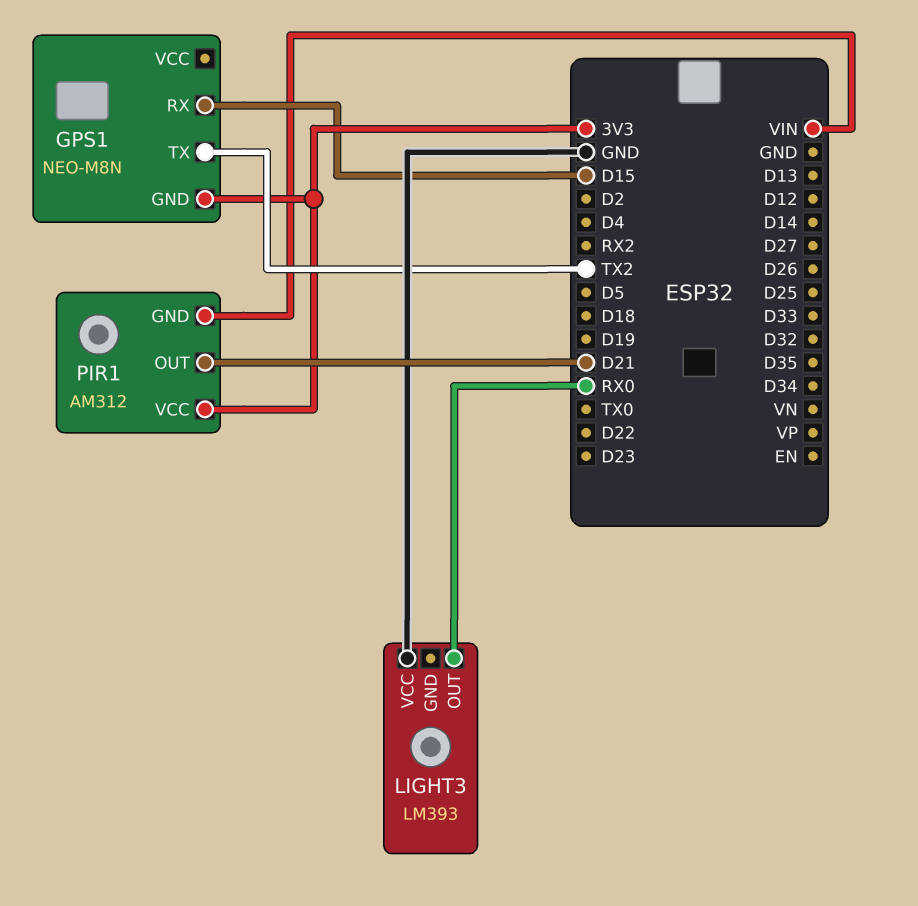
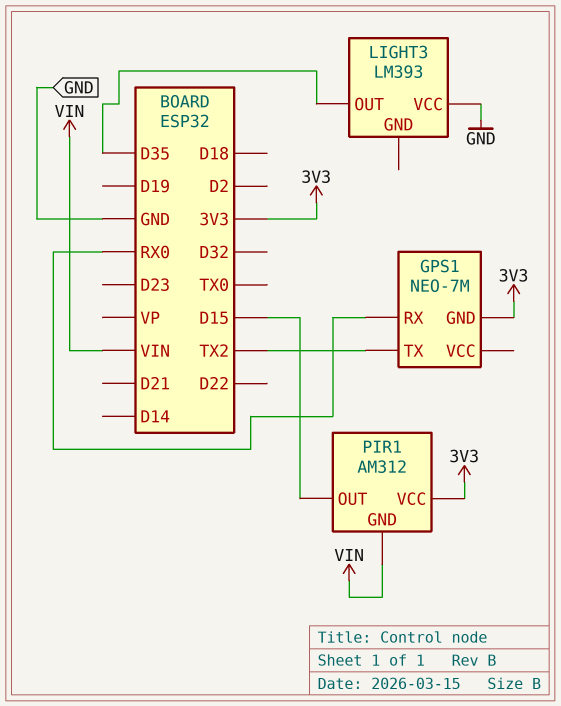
GPS1: NEO-M8N -> NEO-7M
GPS1 pin RX: D15 -> RX0
LIGHT3 pin OUT: RX0 -> D35
PIR1 pin OUT: D21 -> D15

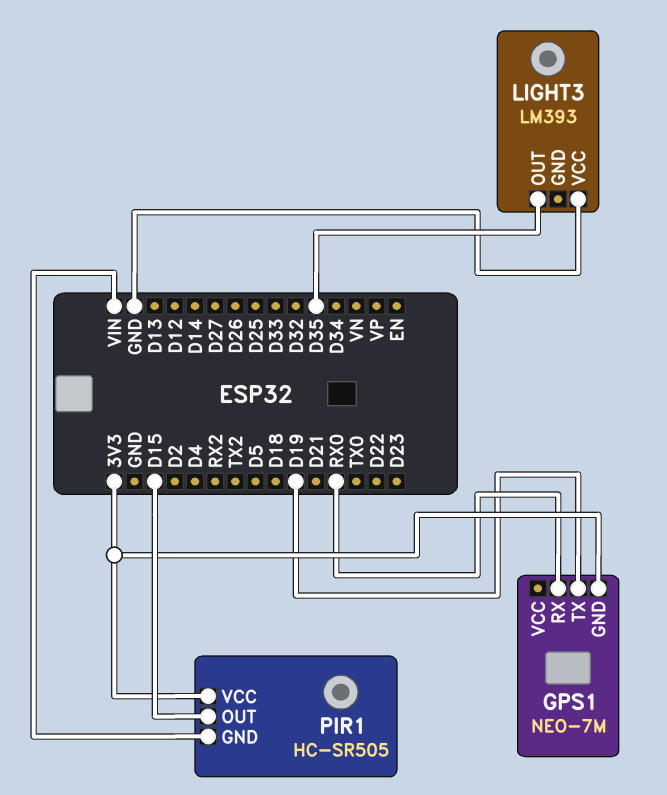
GPS1 pin TX: TX2 -> D19
PIR1: AM312 -> HC-SR505

